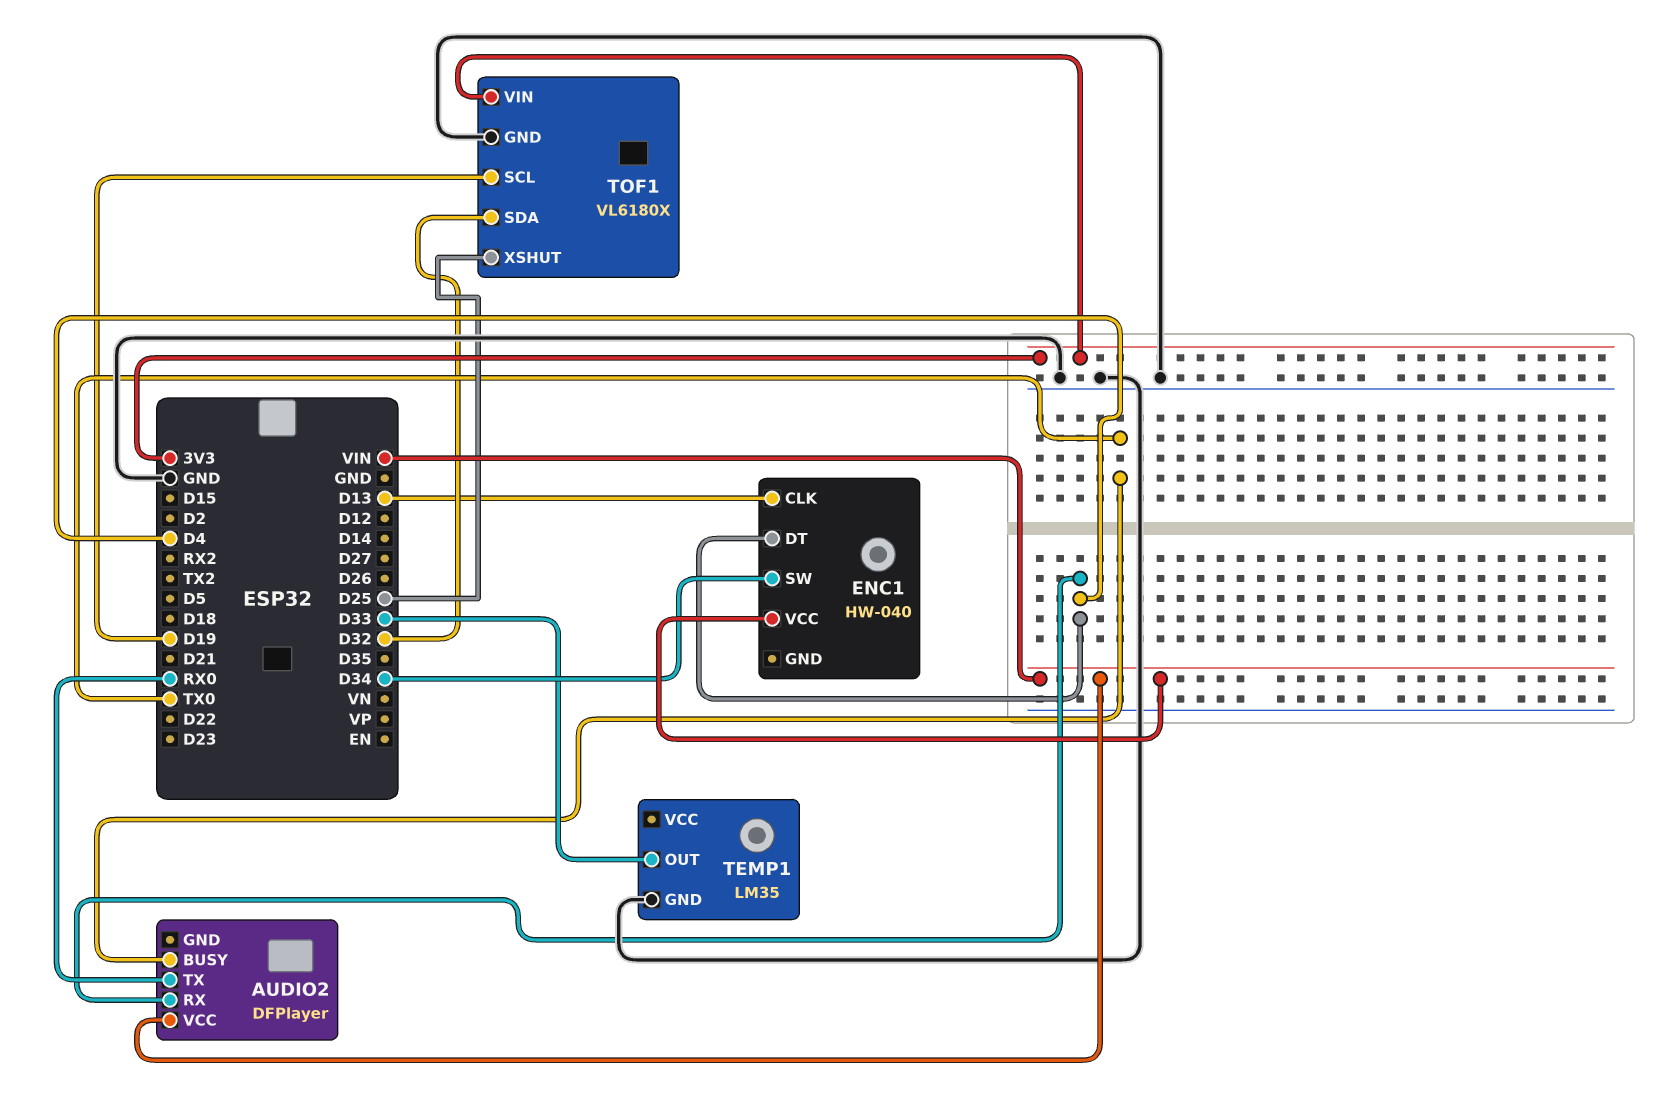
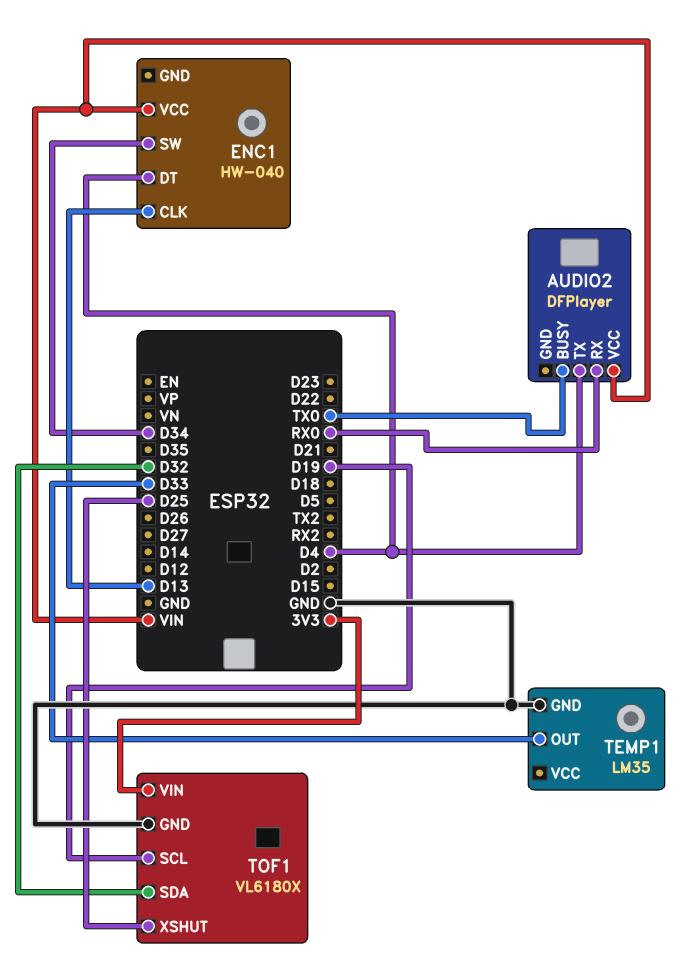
AUDIO2 pin RX: D4 -> RX0
AUDIO2 pin TX: RX0 -> D4

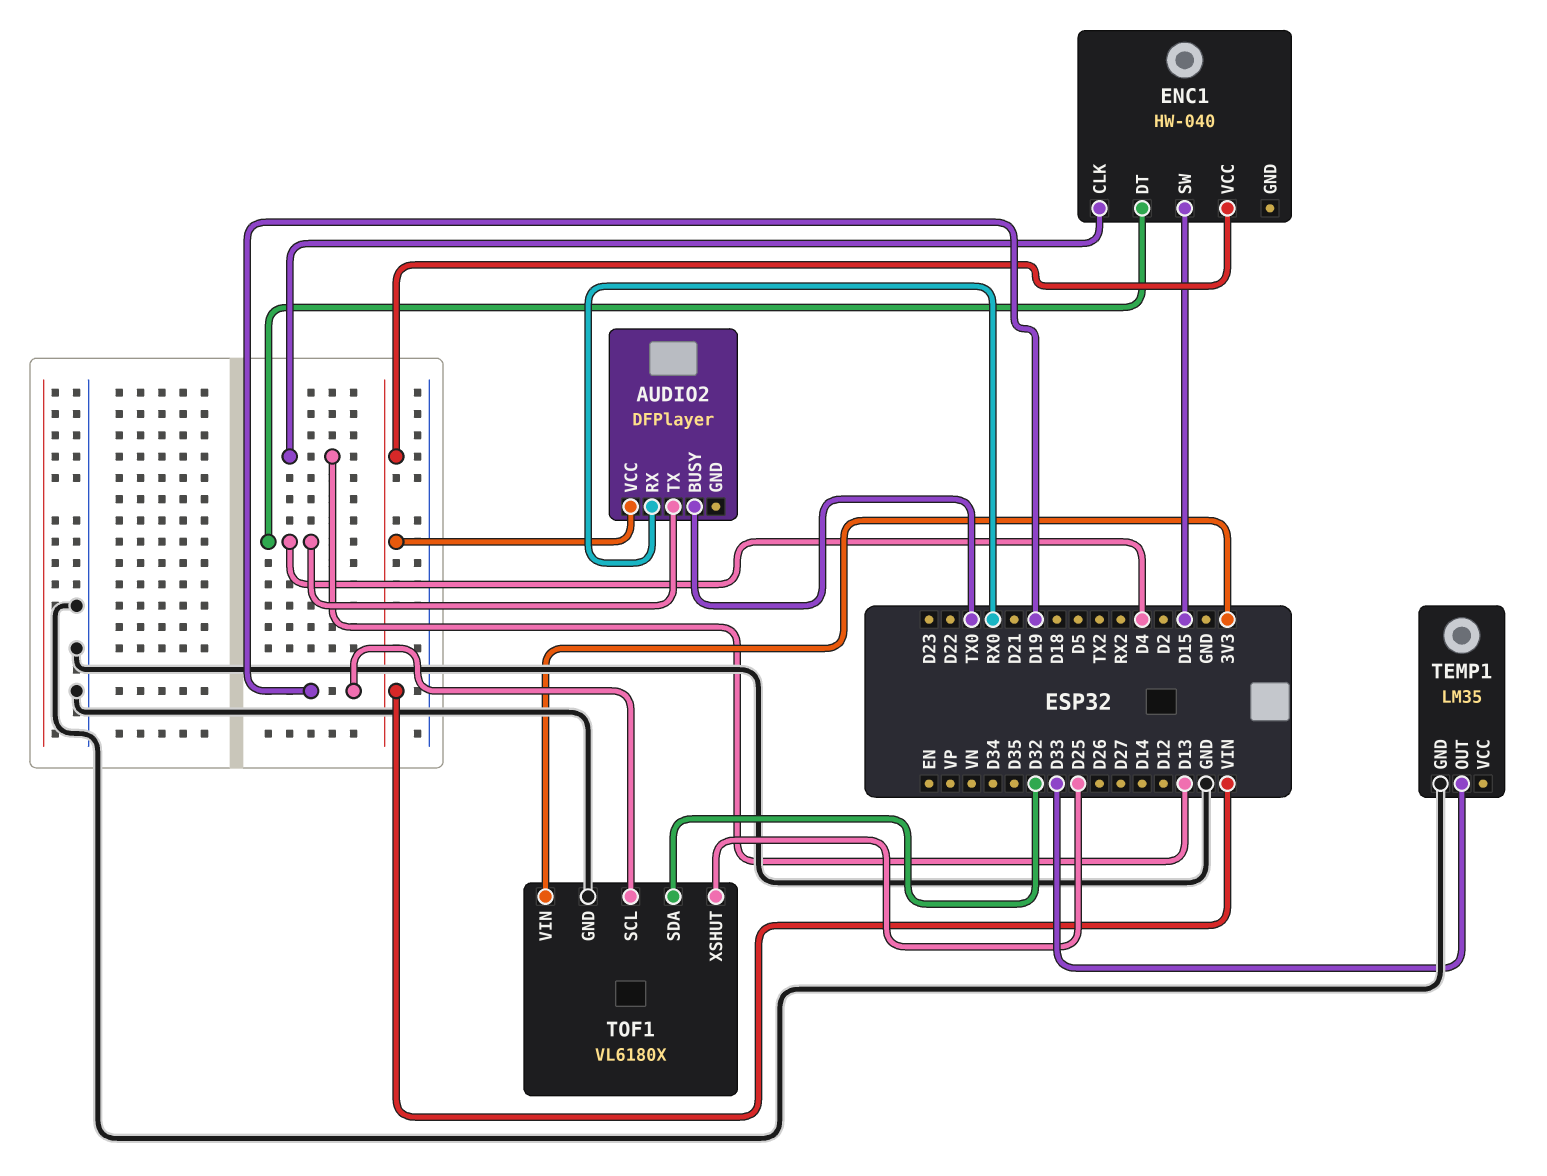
ENC1 pin SW: D34 -> D15

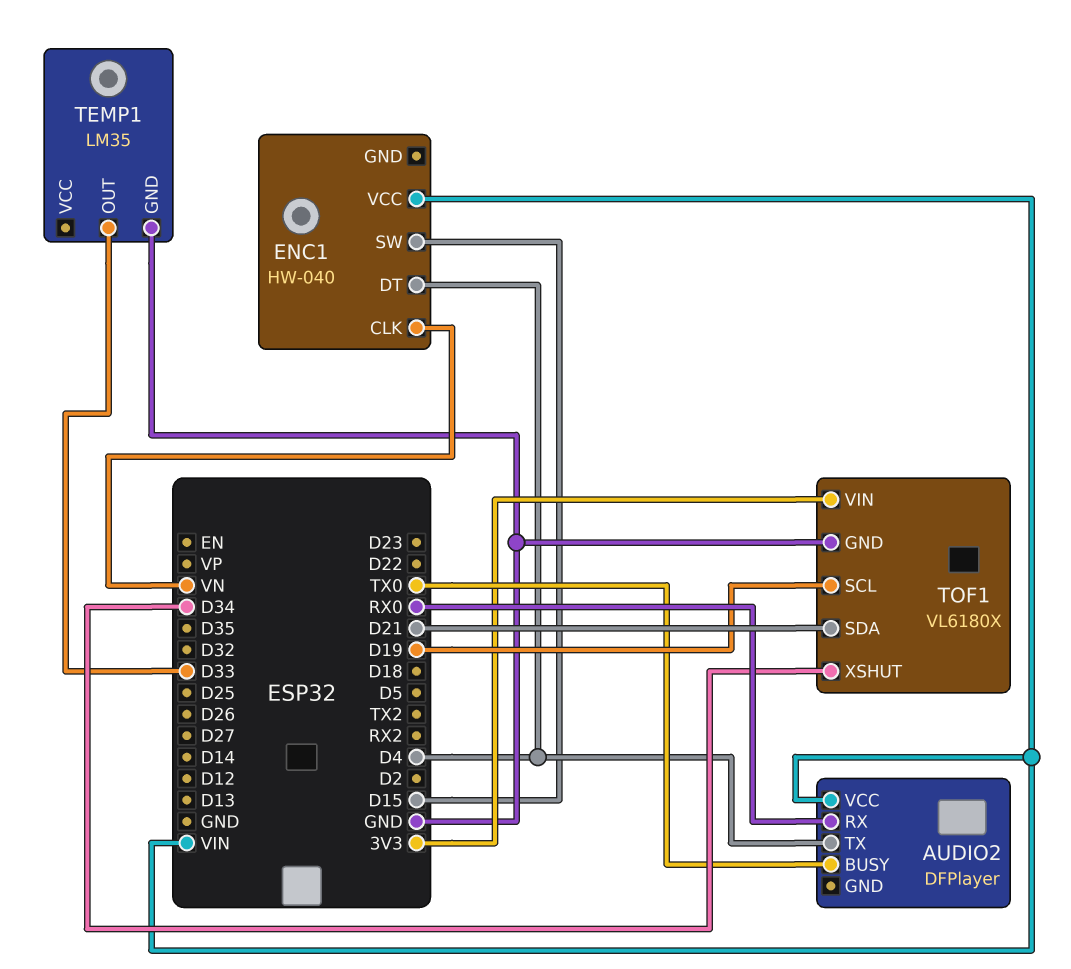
ENC1 pin CLK: D13 -> VN
TOF1 pin SDA: D32 -> D21
TOF1 pin XSHUT: D25 -> D34

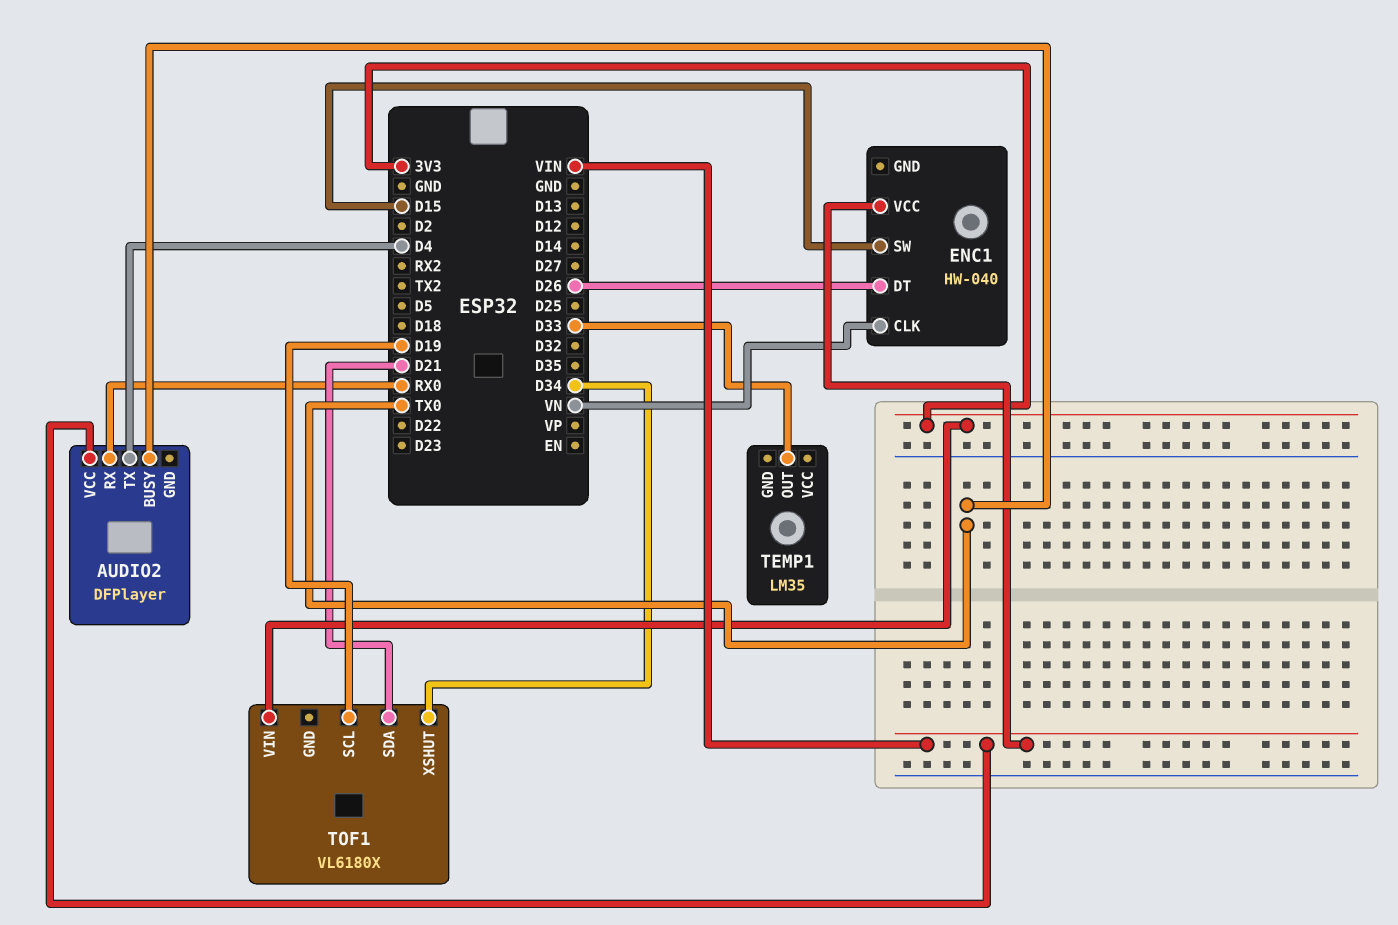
ENC1 pin DT: D4 -> D26
TEMP1 pin GND: GND -> none
TOF1 pin GND: GND -> none

